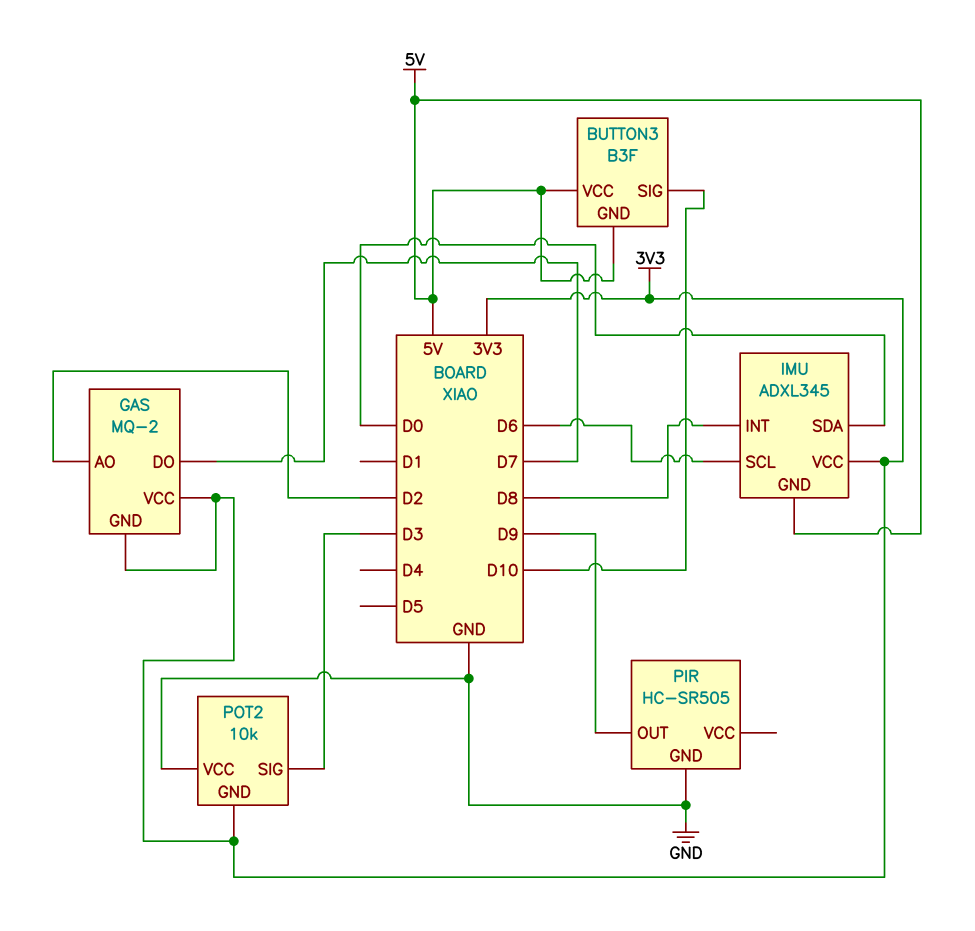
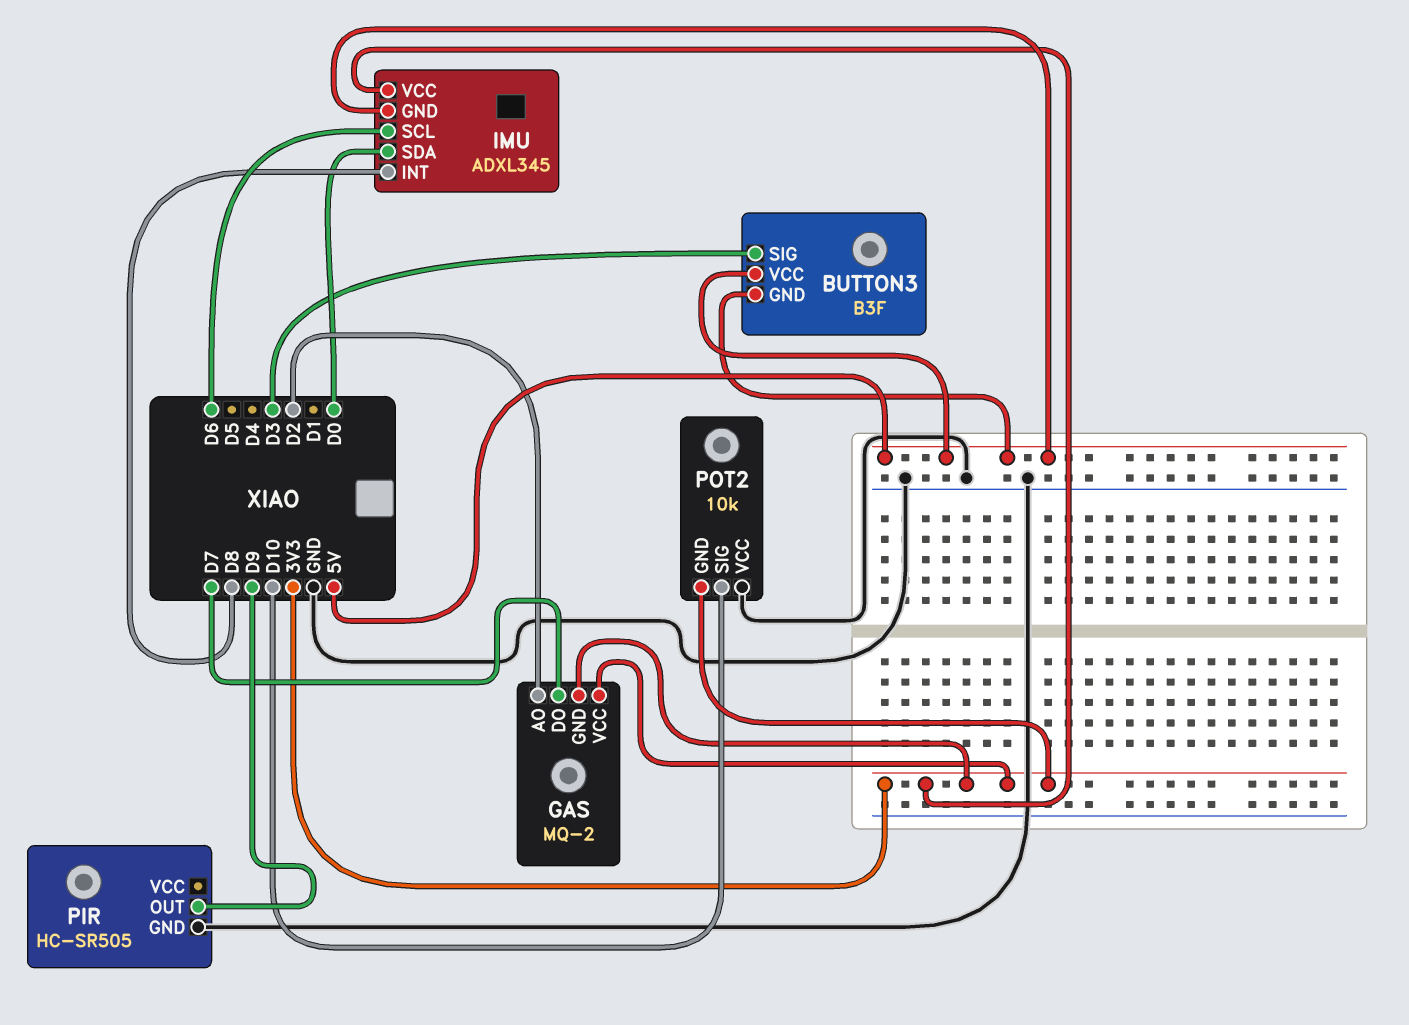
BUTTON3 pin SIG: D10 -> D3
POT2 pin SIG: D3 -> D10

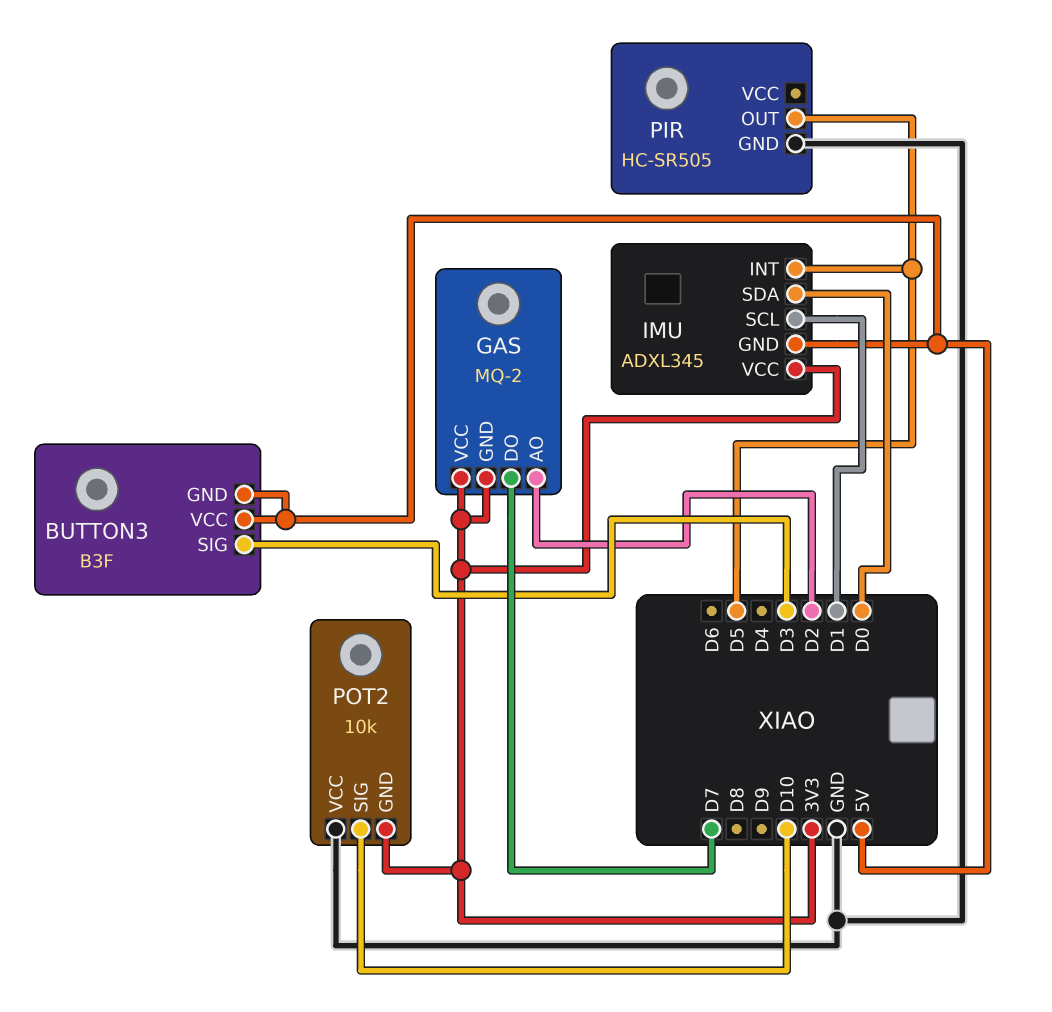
IMU pin INT: D8 -> D5
IMU pin SCL: D6 -> D1
PIR pin OUT: D9 -> D5

